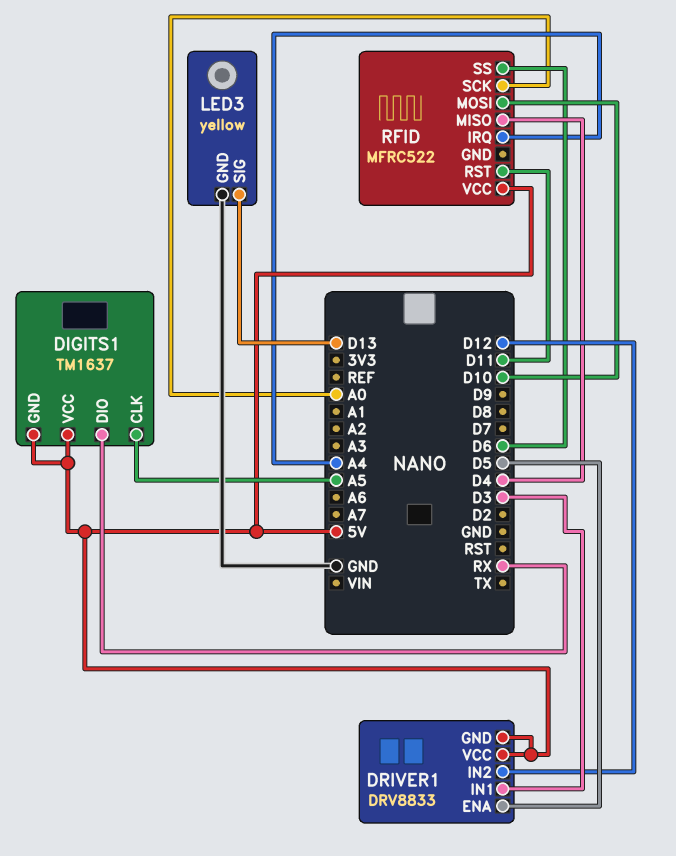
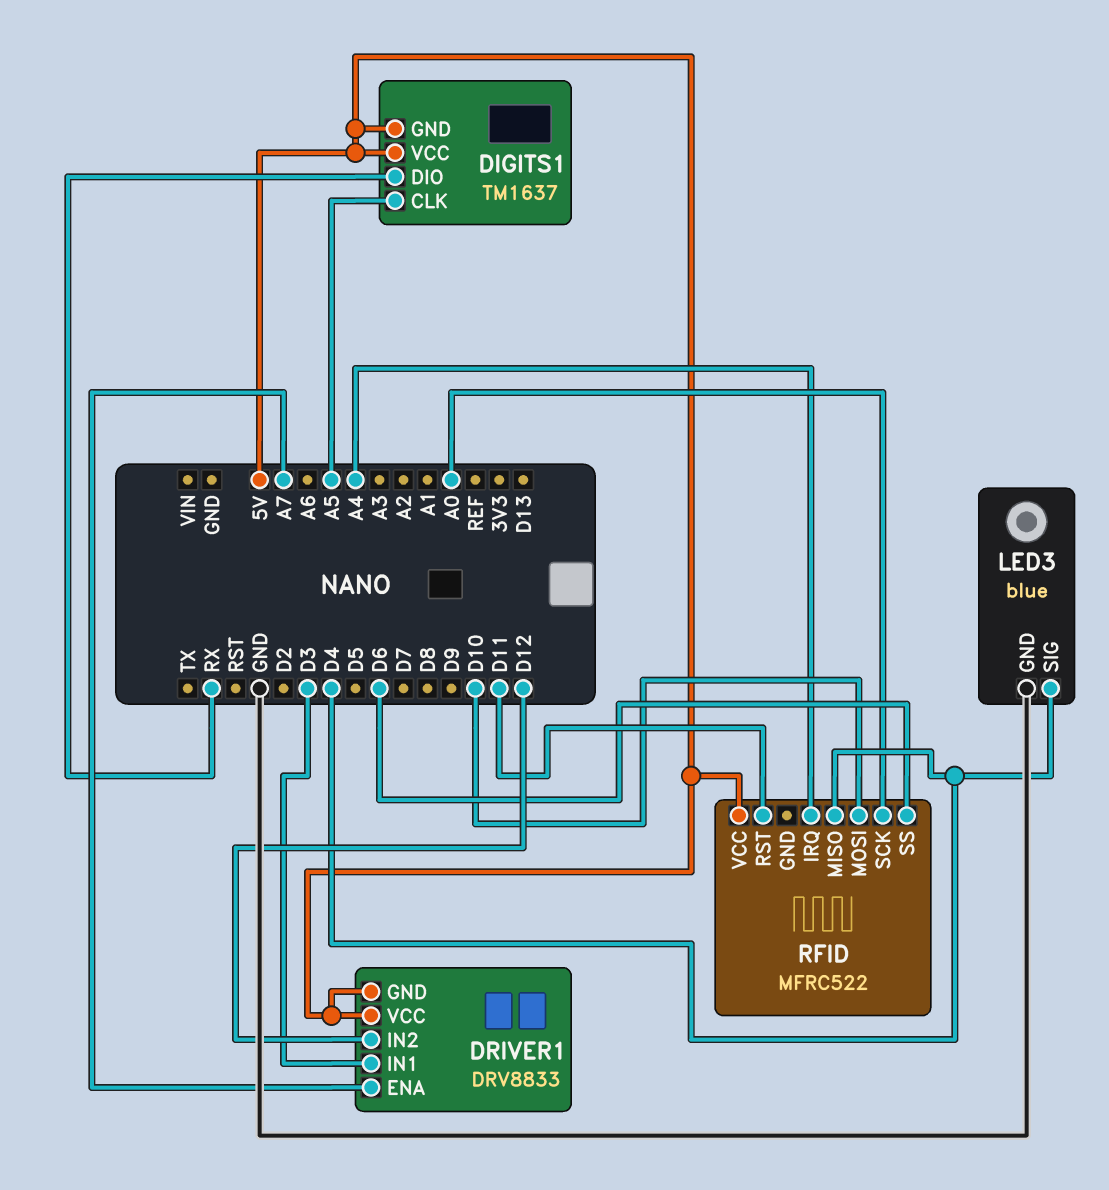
DRIVER1 pin ENA: D5 -> A7
LED3: yellow -> blue
LED3 pin SIG: D13 -> D4

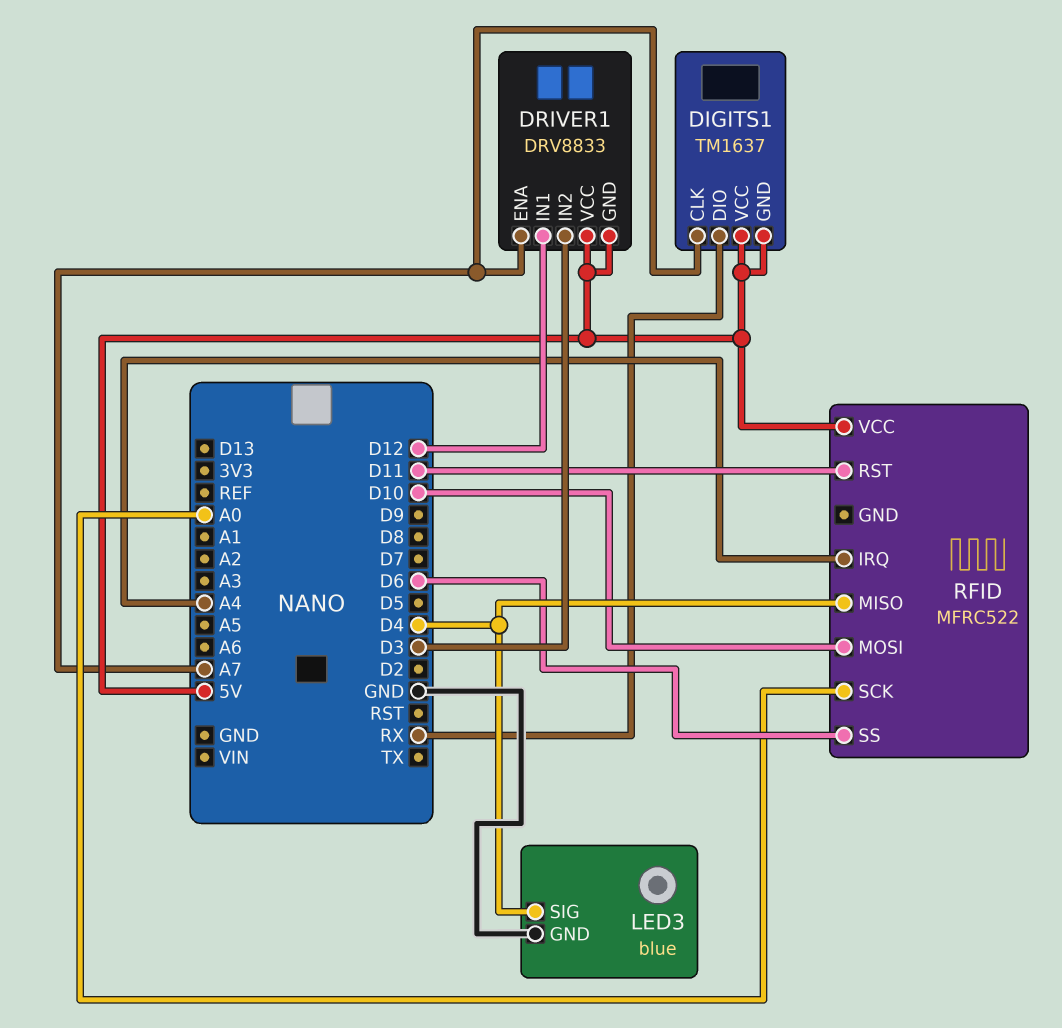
DIGITS1 pin CLK: A5 -> A7
DRIVER1 pin IN1: D3 -> D12
DRIVER1 pin IN2: D12 -> D3

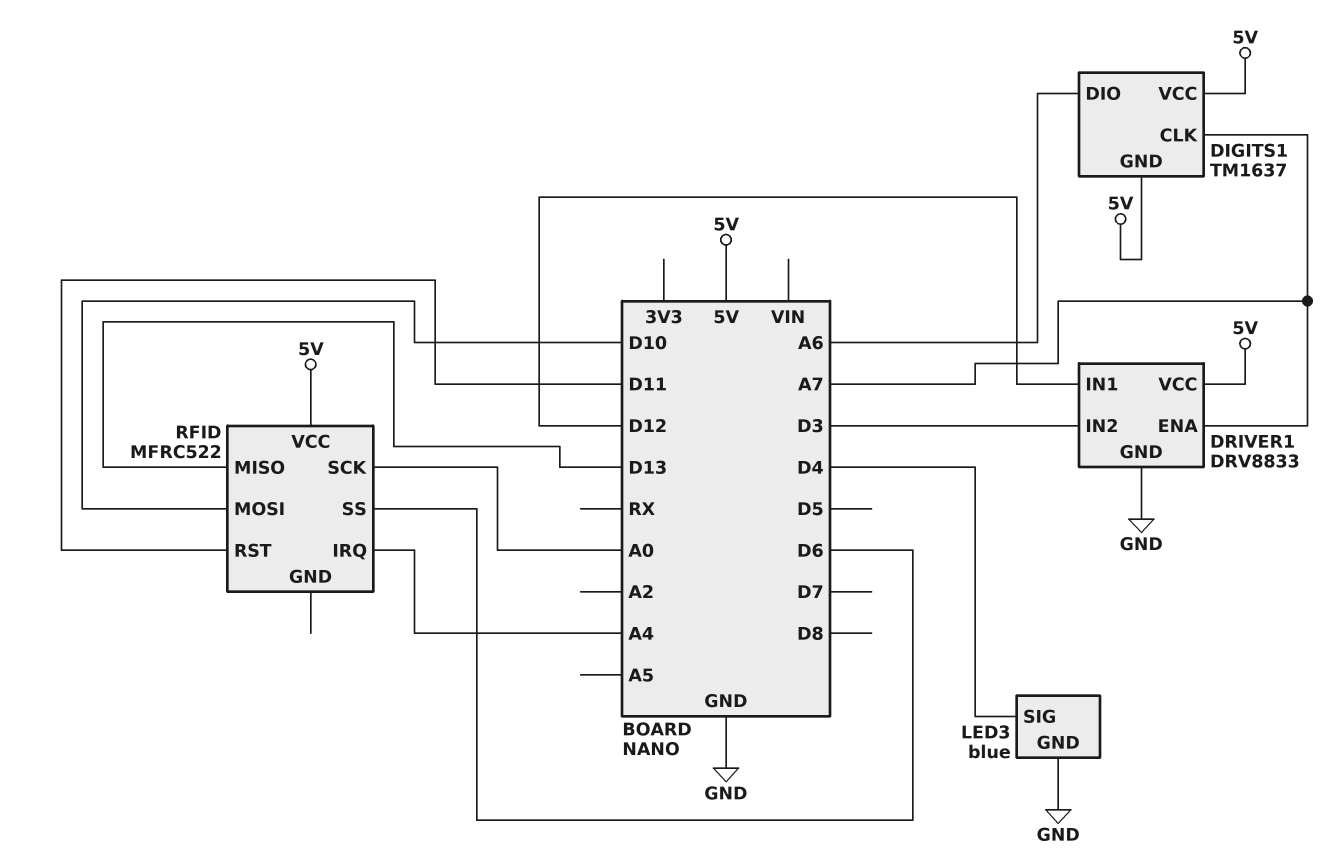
DIGITS1 pin DIO: RX -> A6
DRIVER1 pin GND: 5V -> GND
RFID pin MISO: D4 -> D13

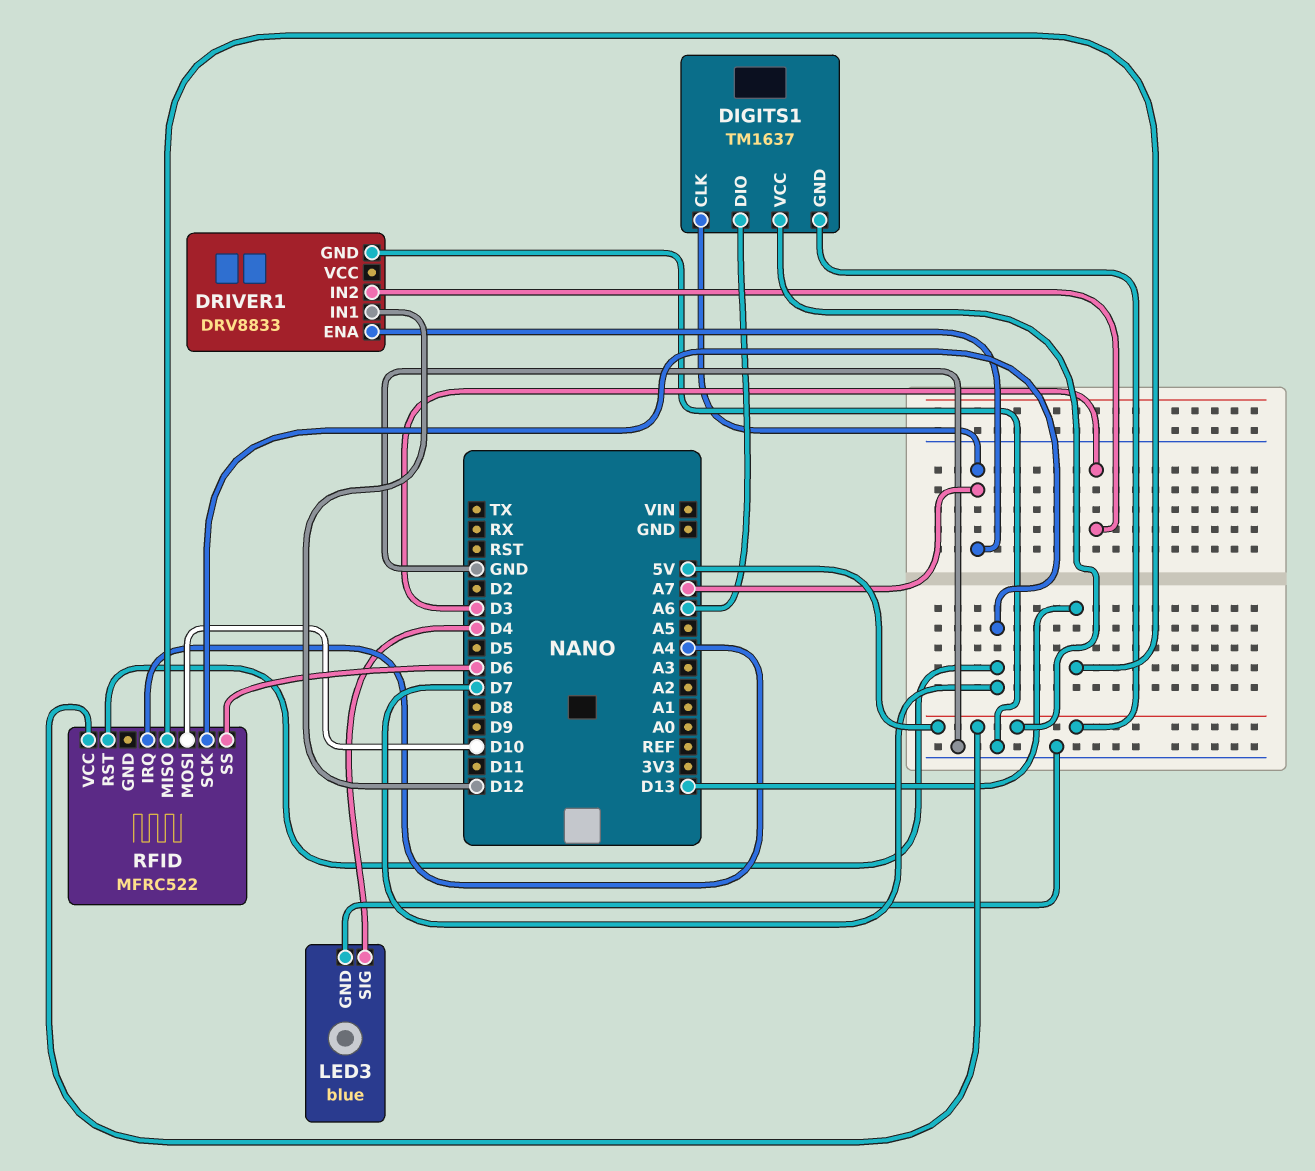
DRIVER1 pin VCC: 5V -> none
RFID pin RST: D11 -> D7
RFID pin SCK: A0 -> D7

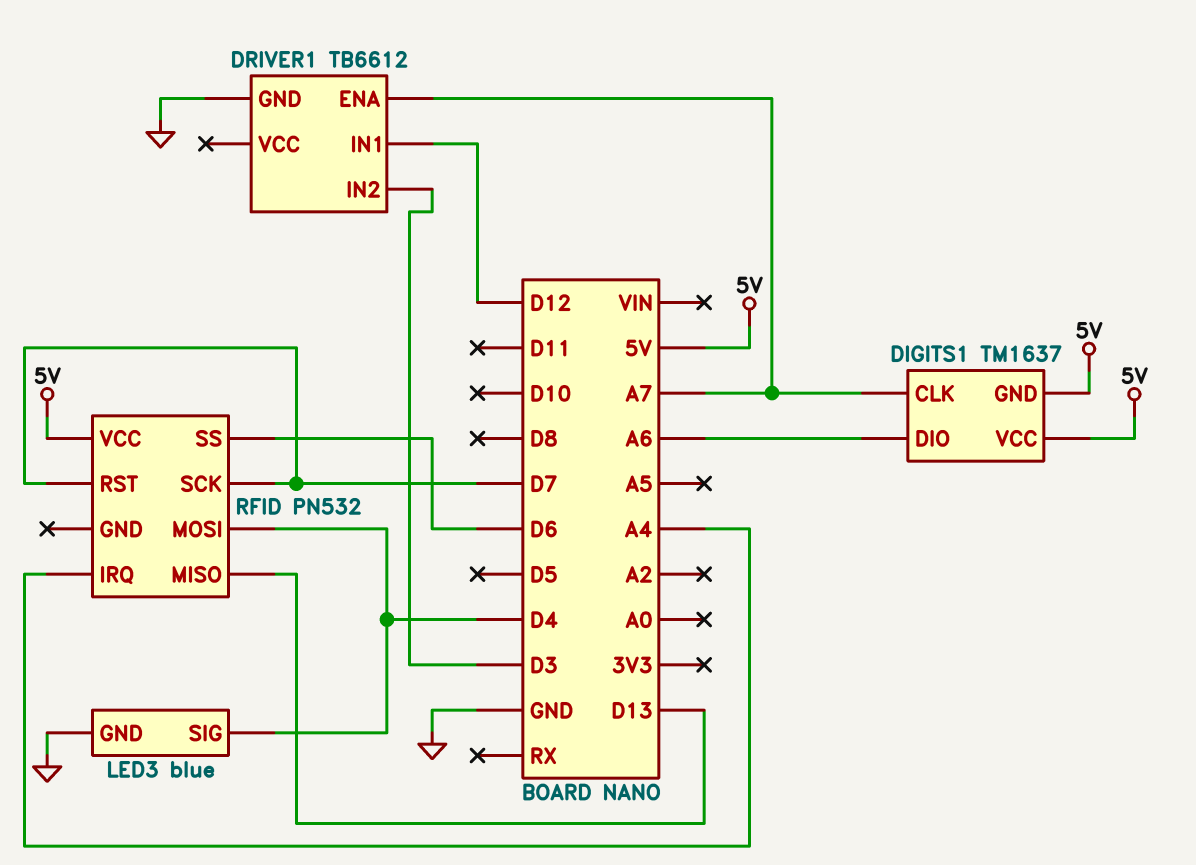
DRIVER1: DRV8833 -> TB6612
RFID: MFRC522 -> PN532
RFID pin MOSI: D10 -> D4

